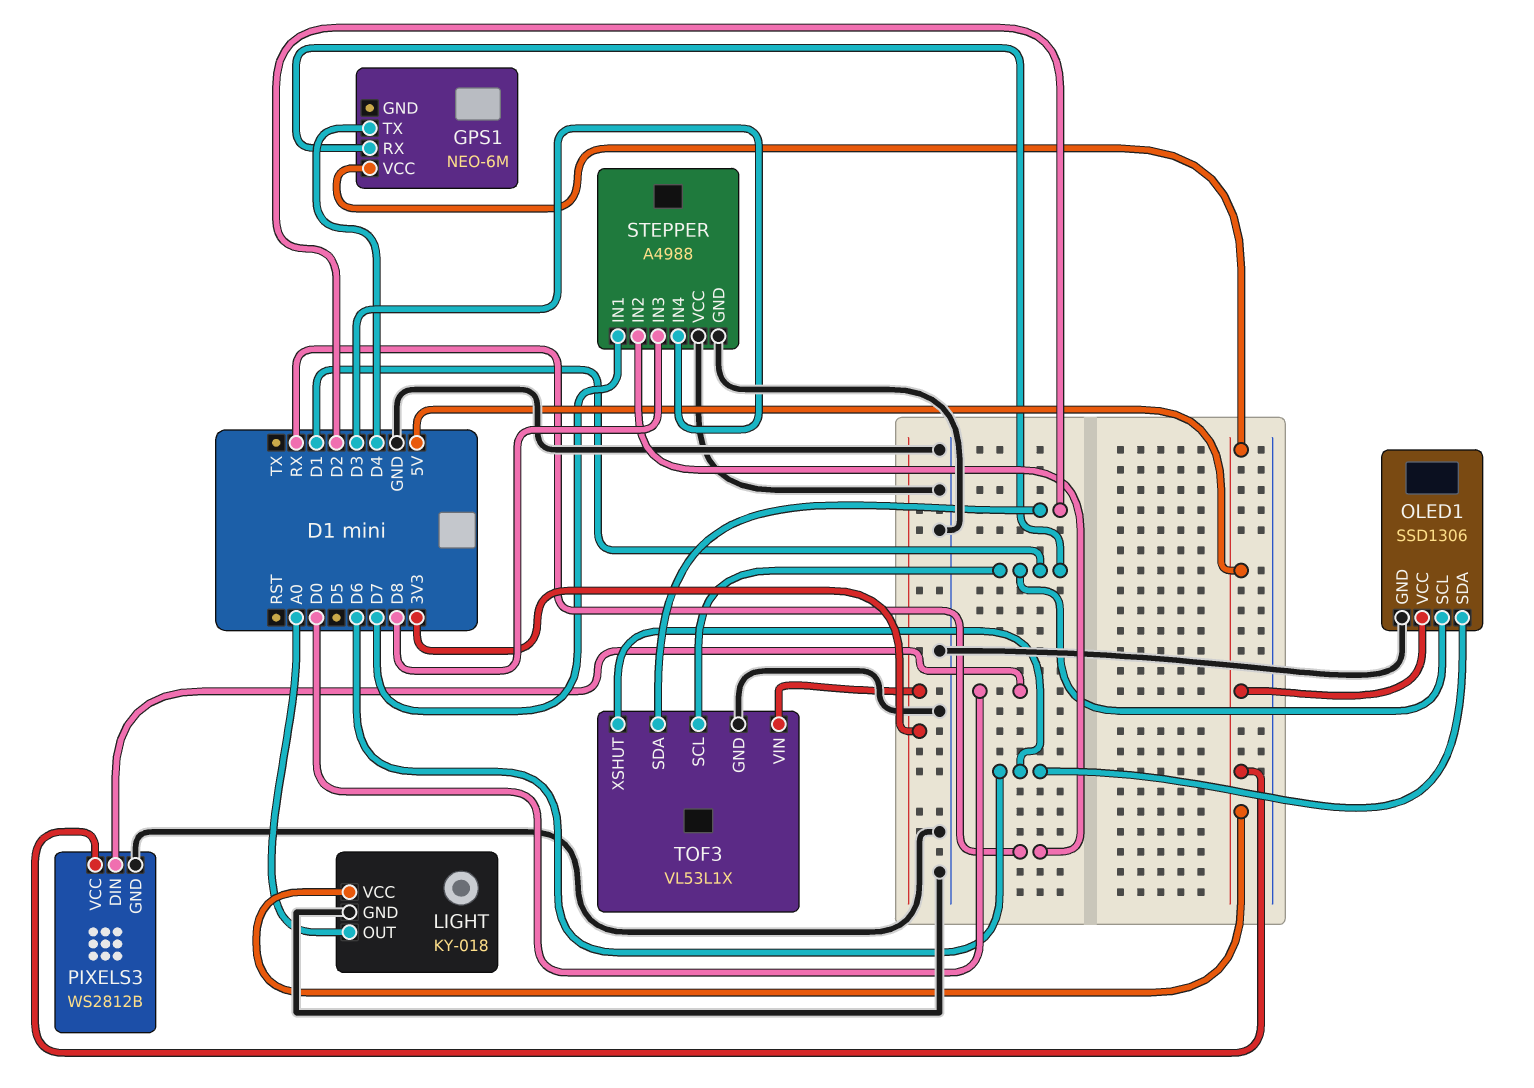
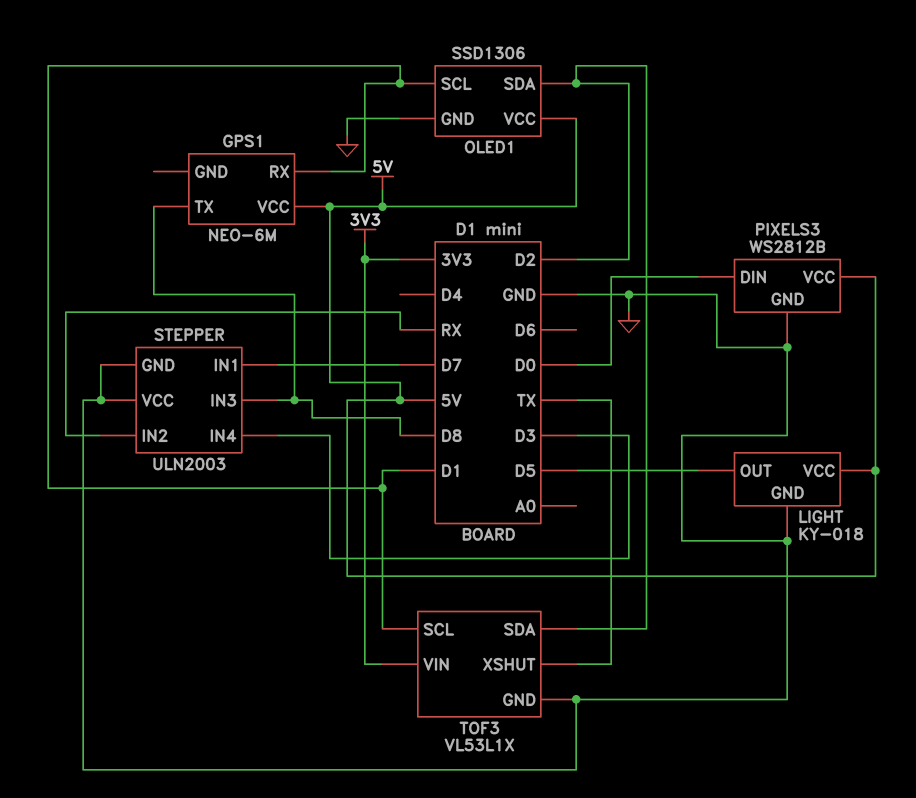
GPS1 pin TX: D4 -> D8
LIGHT pin OUT: A0 -> D5
OLED1 pin SDA: D6 -> D2
STEPPER: A4988 -> ULN2003
TOF3 pin XSHUT: D6 -> TX

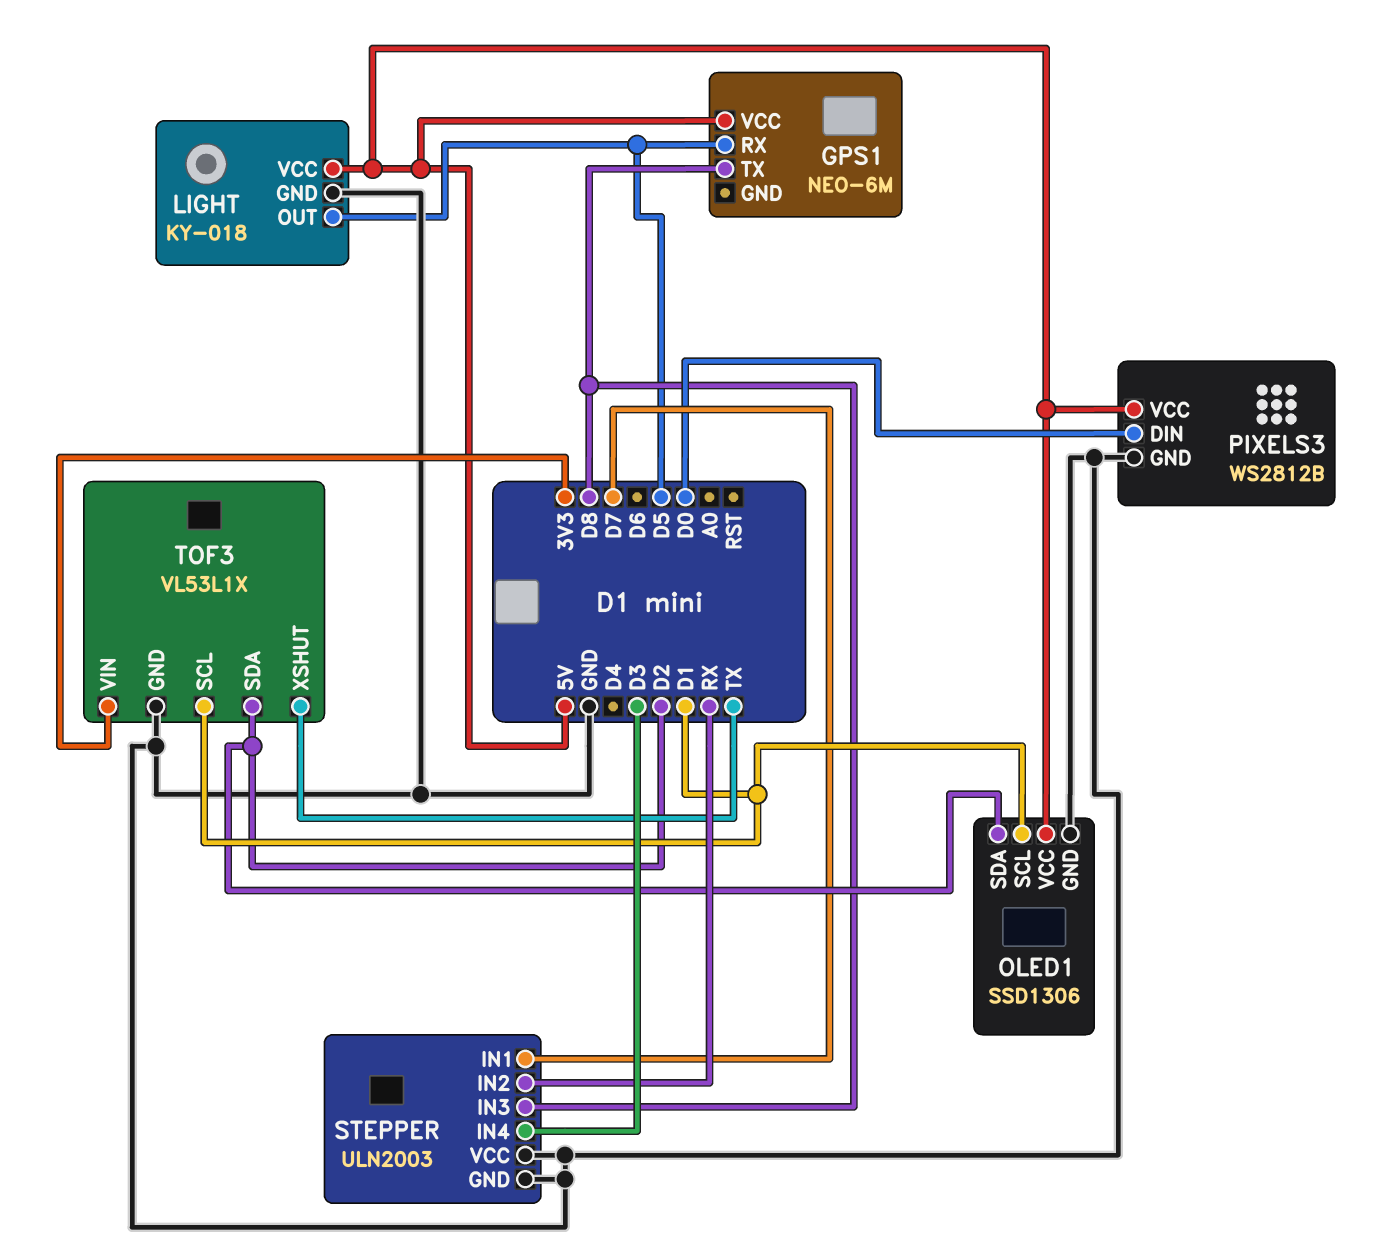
GPS1 pin RX: D1 -> D5

